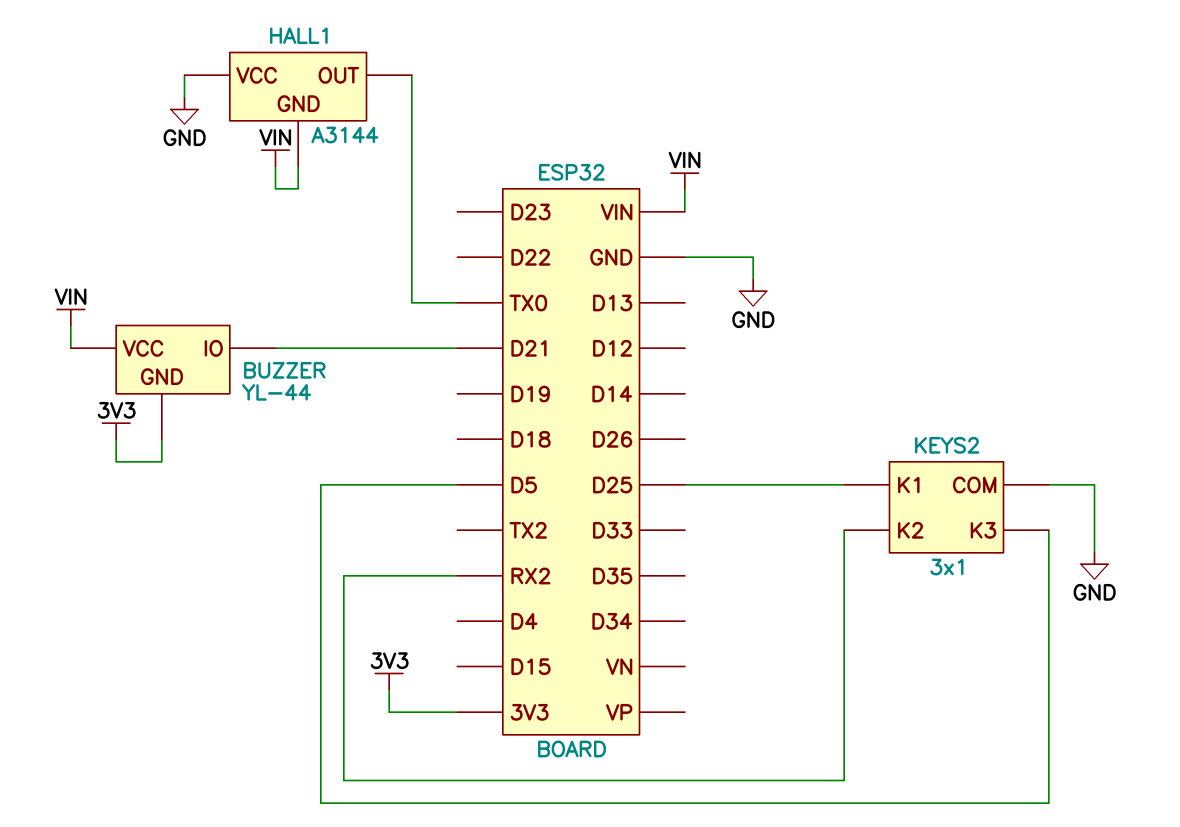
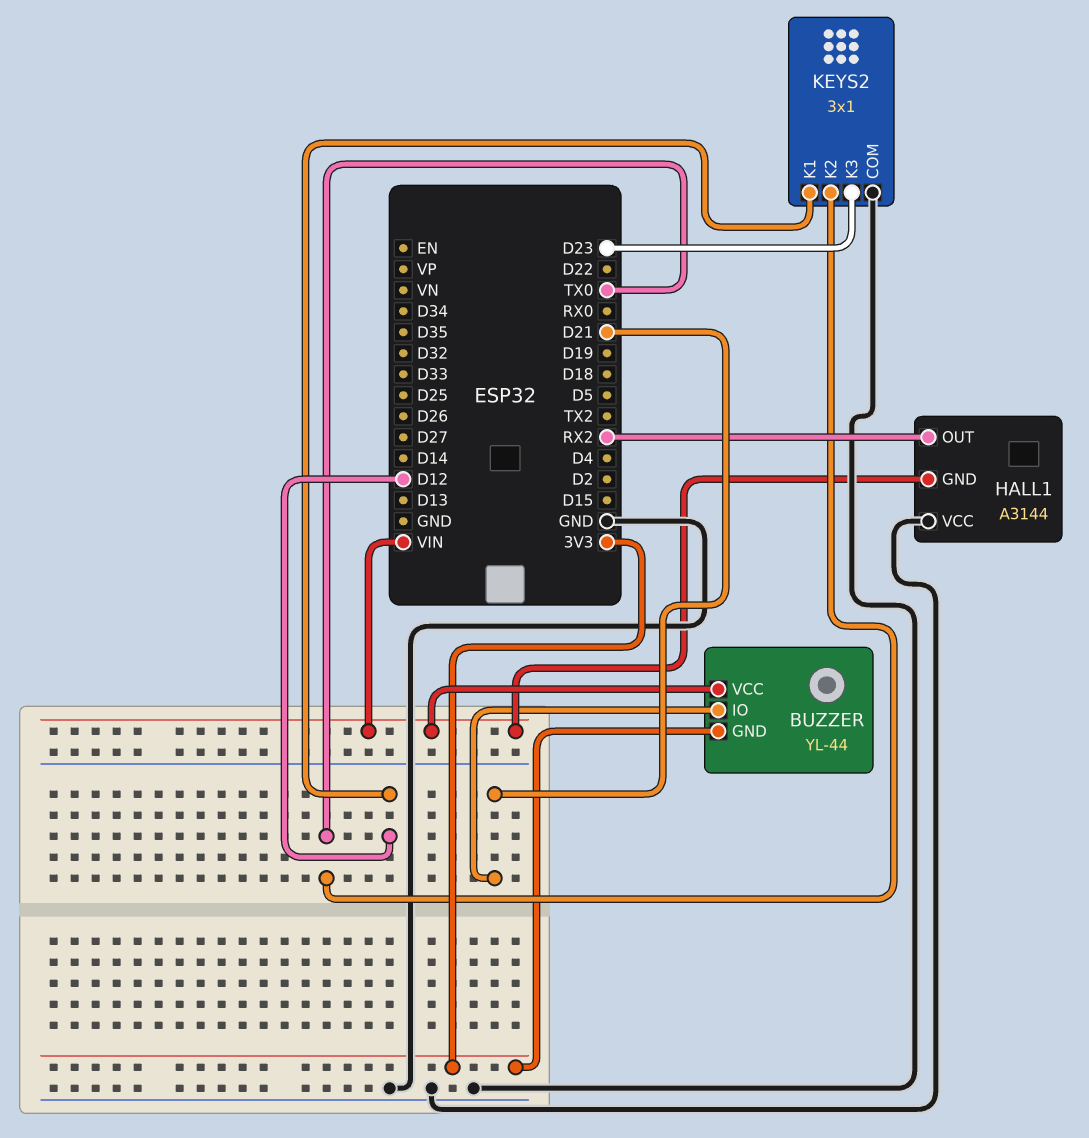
HALL1 pin OUT: TX0 -> RX2
KEYS2 pin K1: D25 -> D12
KEYS2 pin K2: RX2 -> TX0
KEYS2 pin K3: D5 -> D23

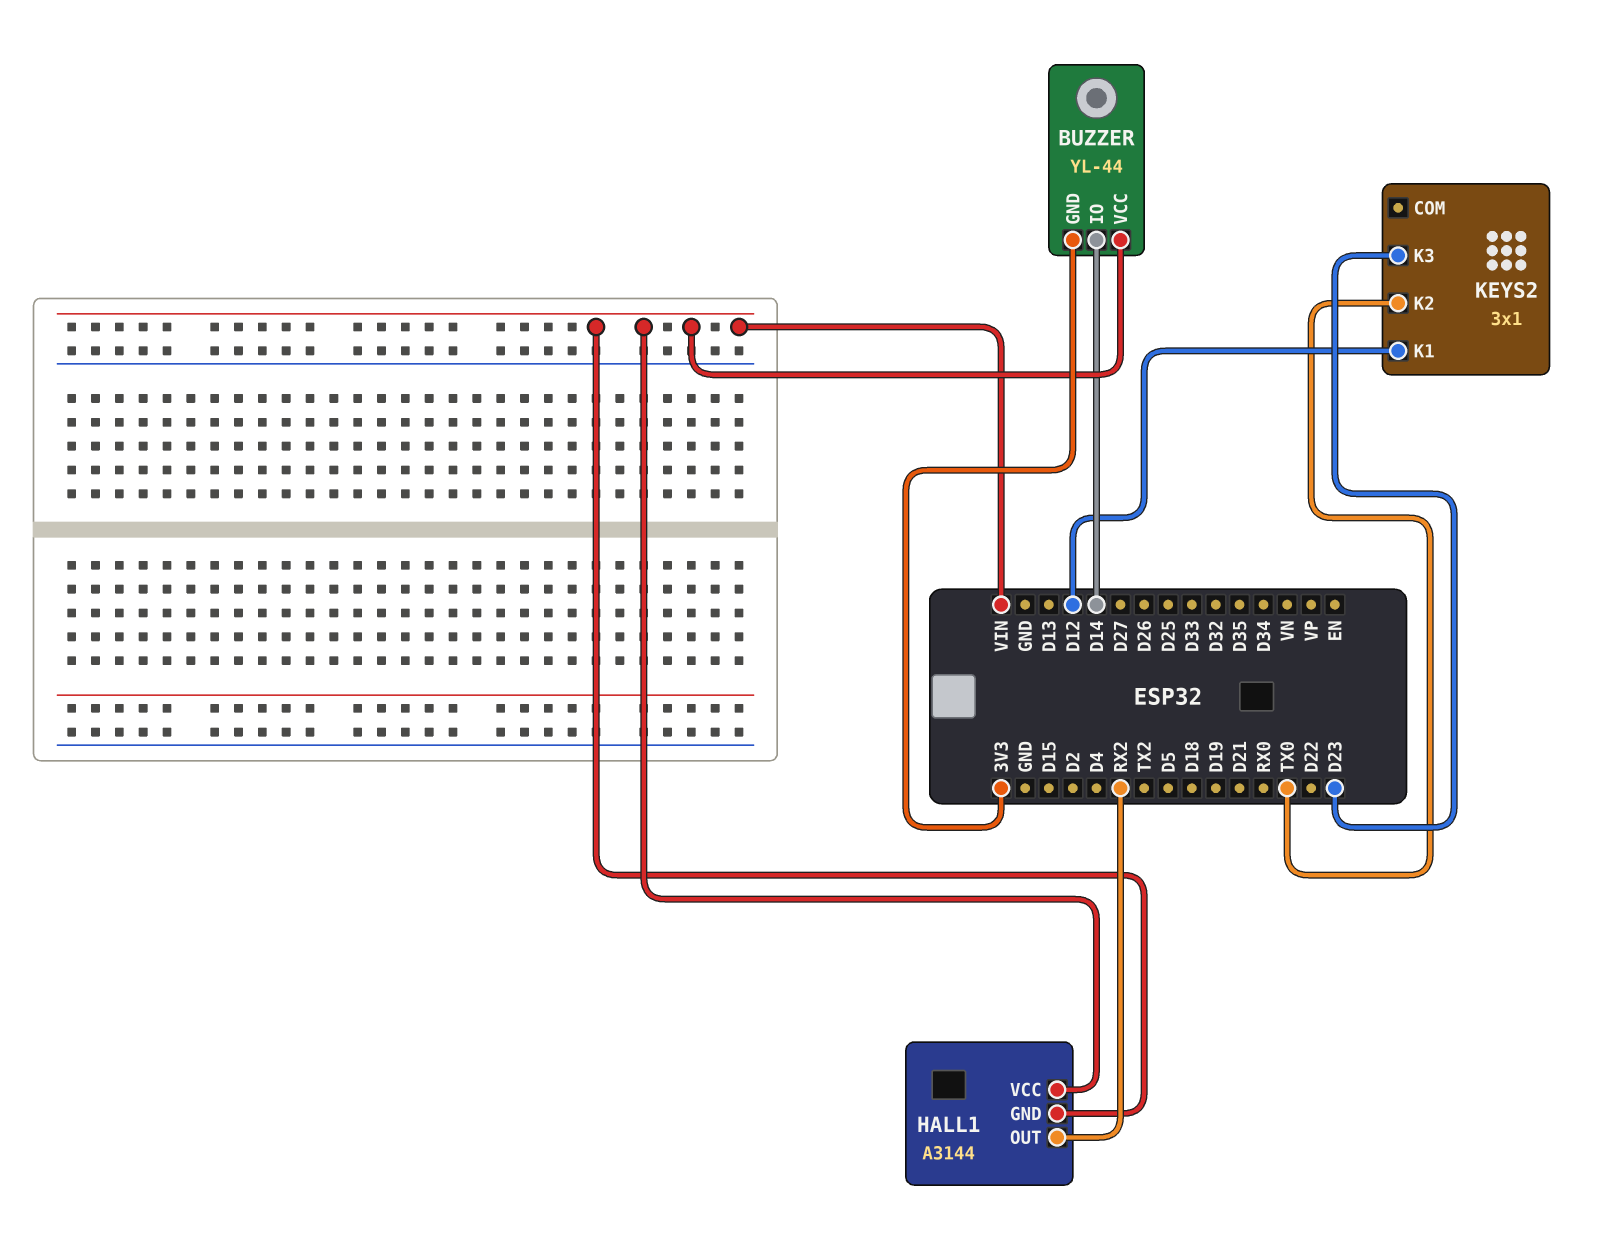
BUZZER pin IO: D21 -> D14
HALL1 pin VCC: GND -> VIN
KEYS2 pin COM: GND -> none

